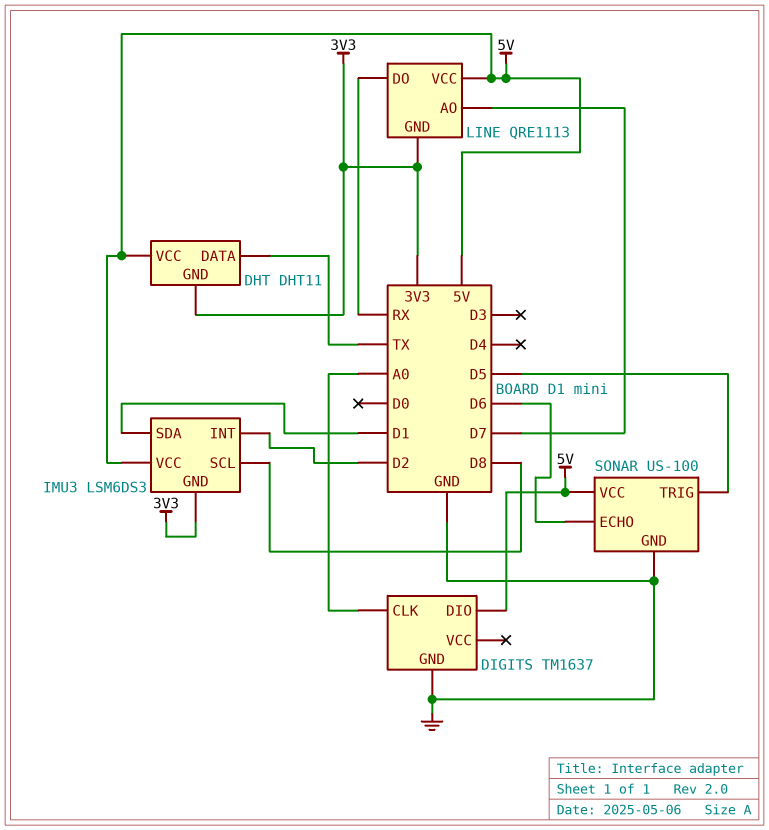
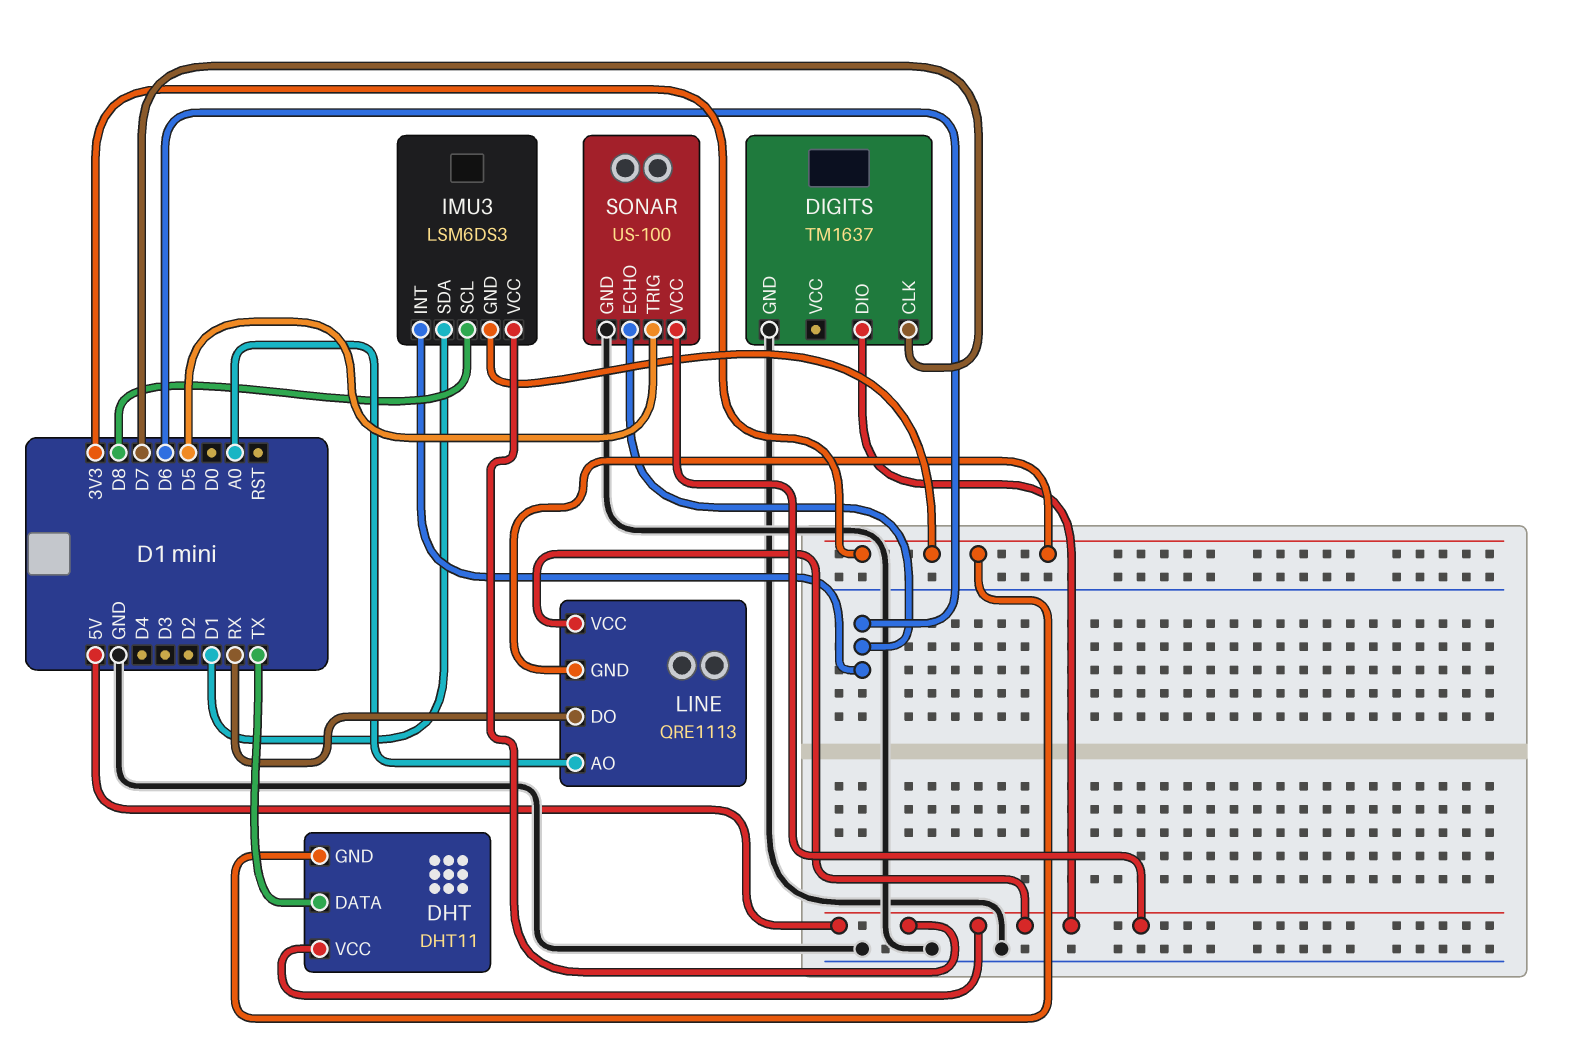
DIGITS pin CLK: A0 -> D7
IMU3 pin INT: D2 -> D6
LINE pin AO: D7 -> A0

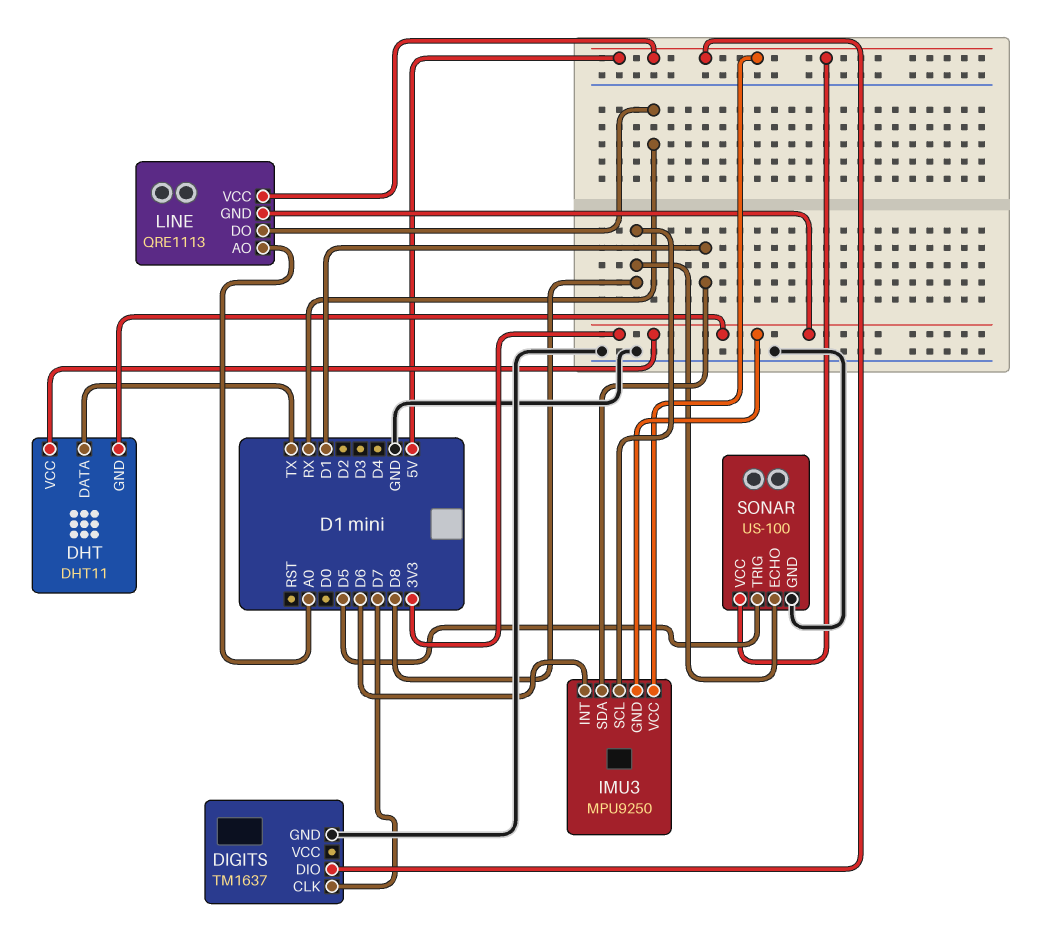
DHT pin VCC: 5V -> 3V3
IMU3: LSM6DS3 -> MPU9250
SONAR pin ECHO: D6 -> D8

